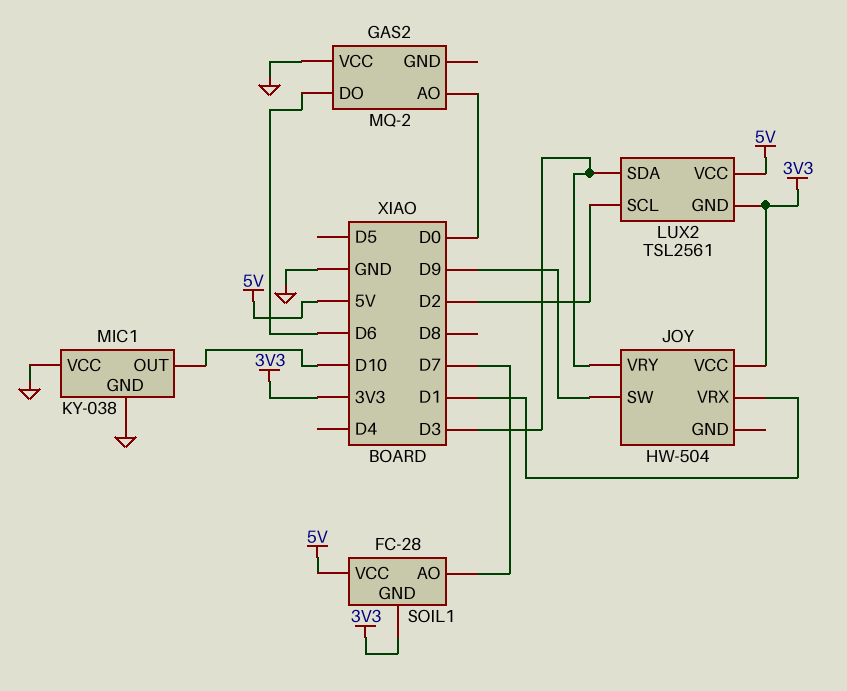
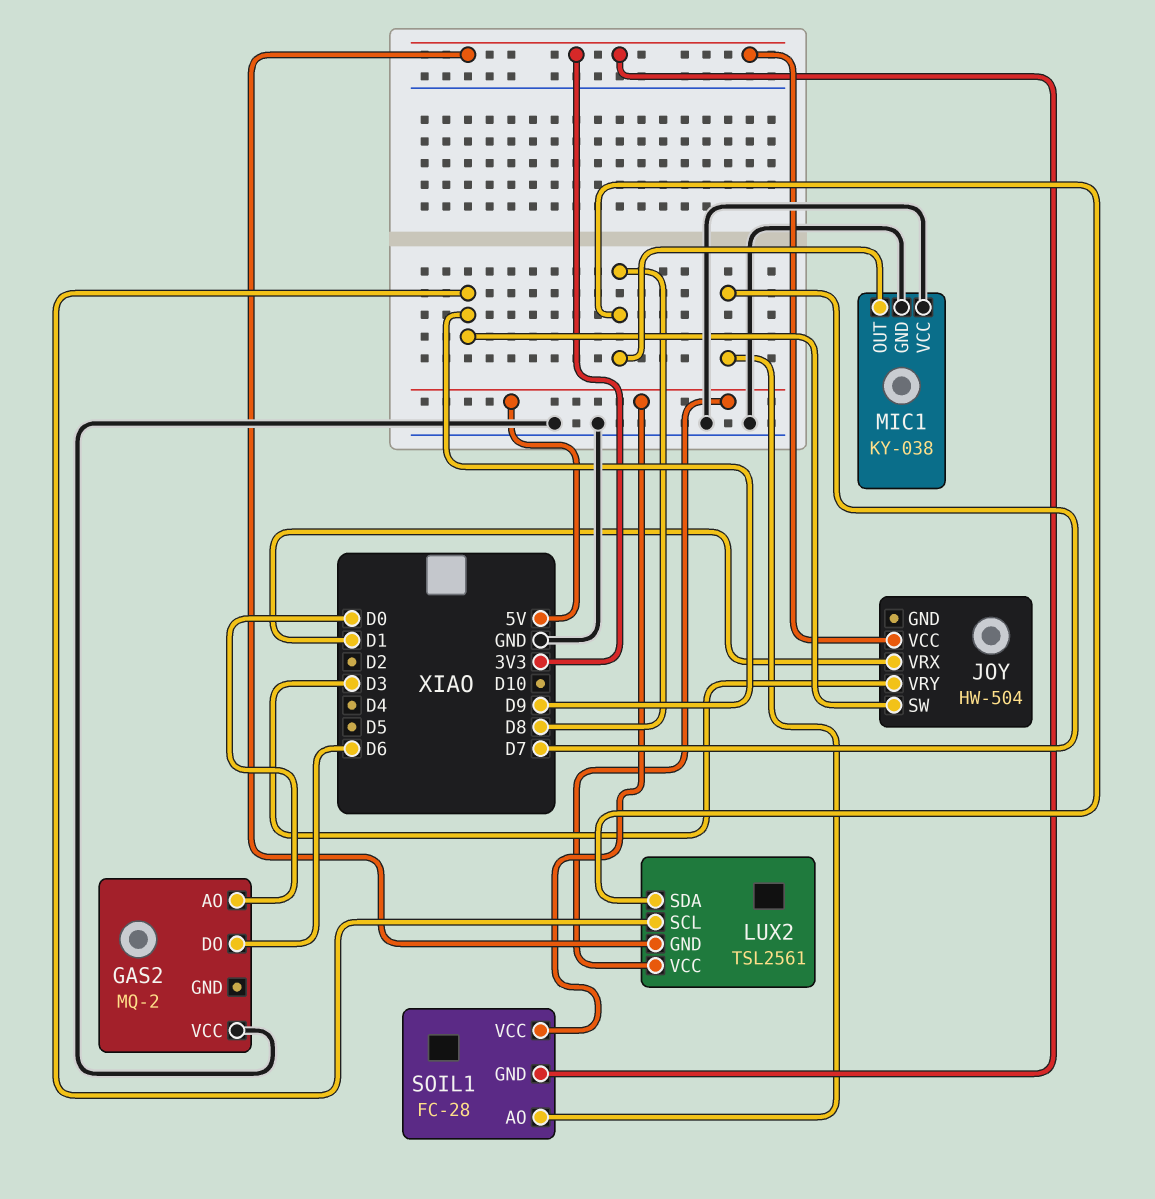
LUX2 pin SCL: D2 -> D9
LUX2 pin SDA: D3 -> D8
MIC1 pin OUT: D10 -> D8

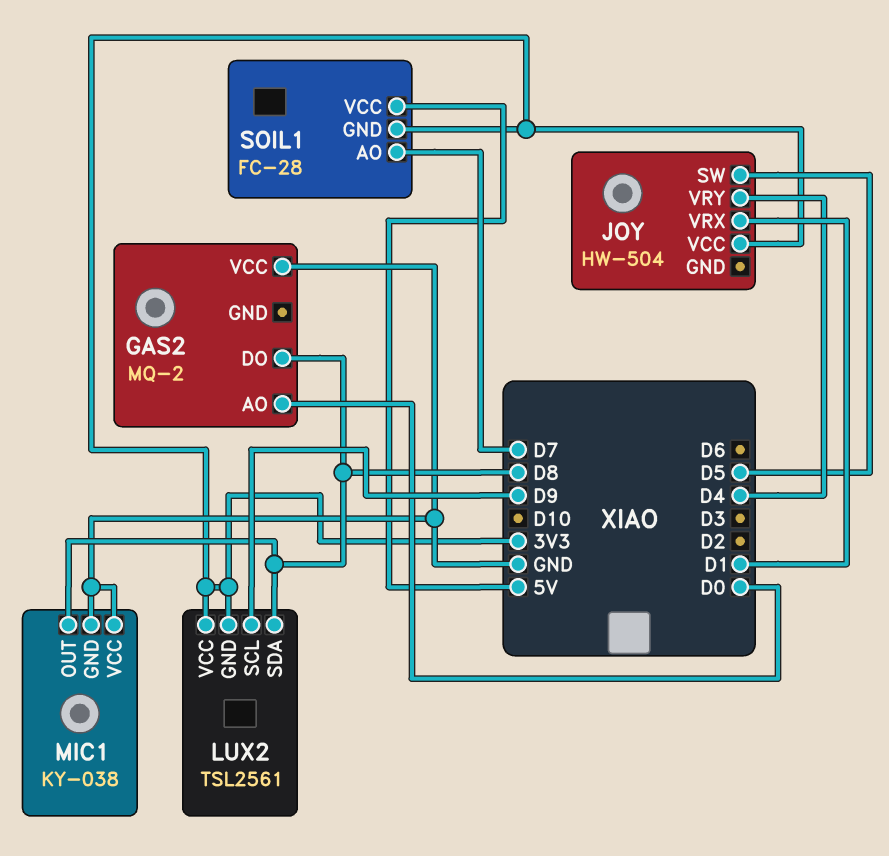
GAS2 pin DO: D6 -> D8
JOY pin SW: D9 -> D5
JOY pin VRY: D3 -> D4
LUX2 pin VCC: 5V -> 3V3

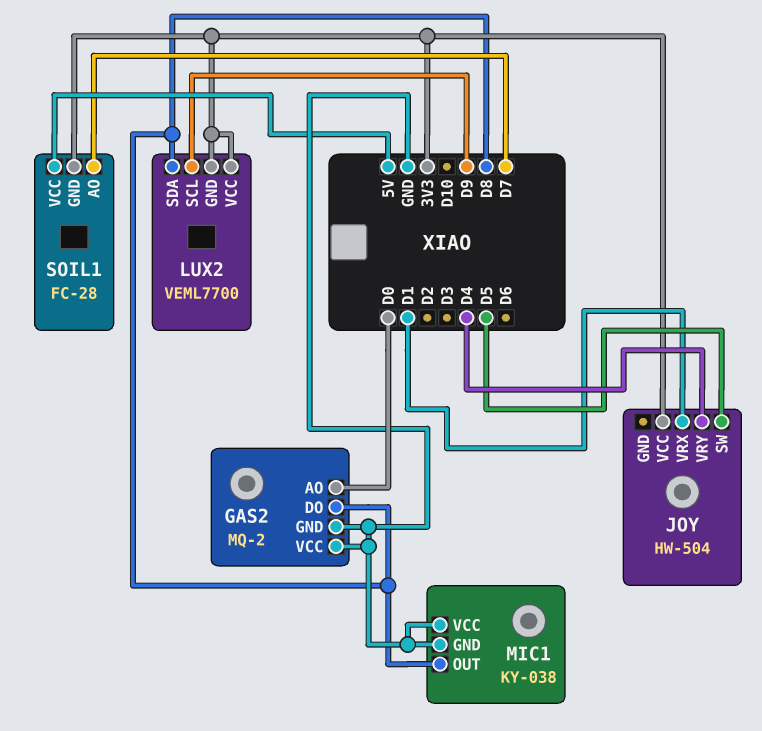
GAS2 pin GND: none -> GND
LUX2: TSL2561 -> VEML7700

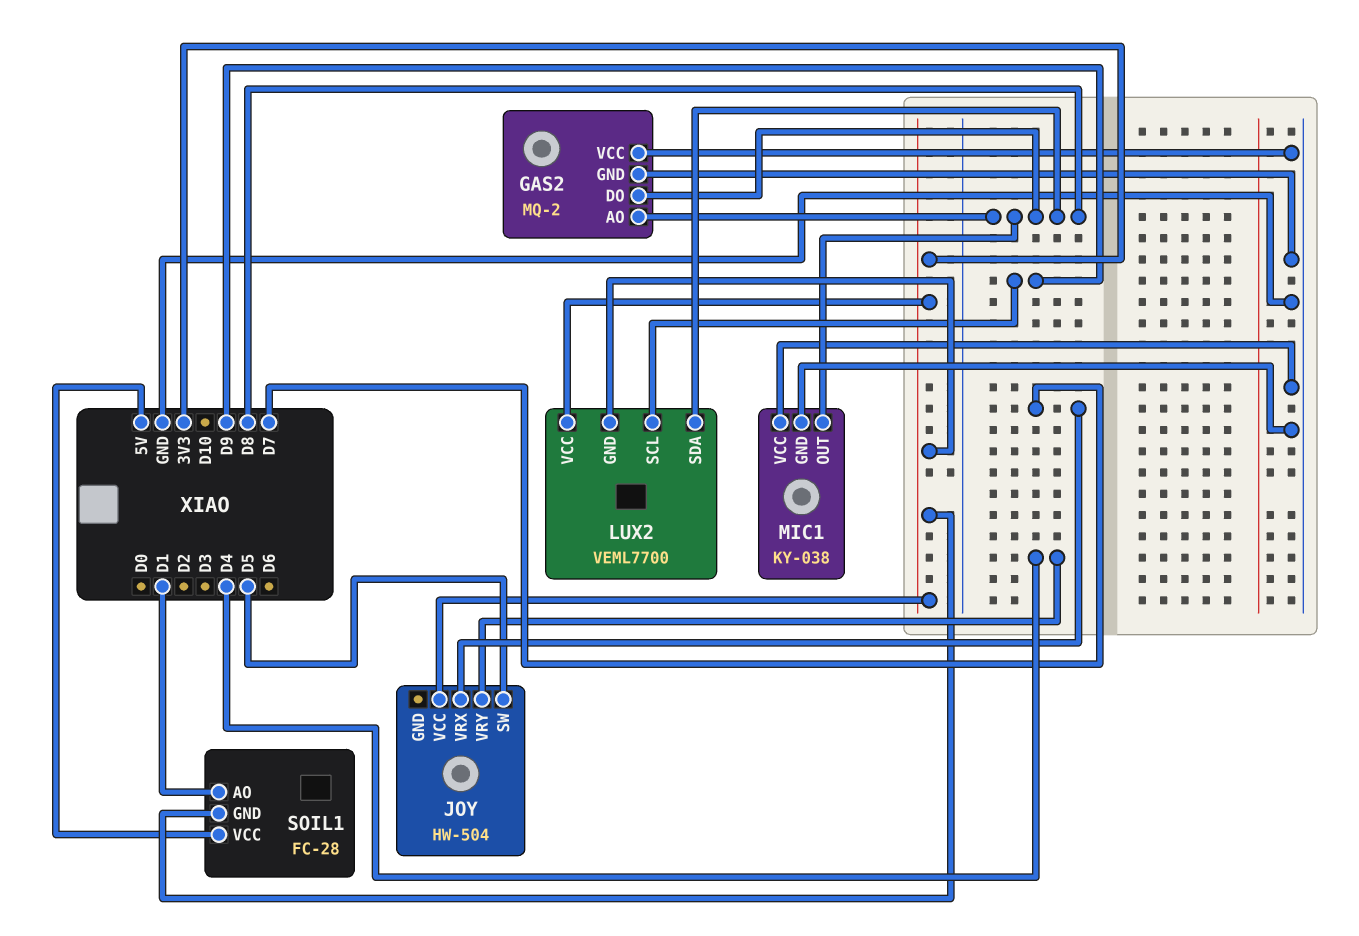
GAS2 pin AO: D0 -> D8
JOY pin VRX: D1 -> D7
SOIL1 pin AO: D7 -> D1

